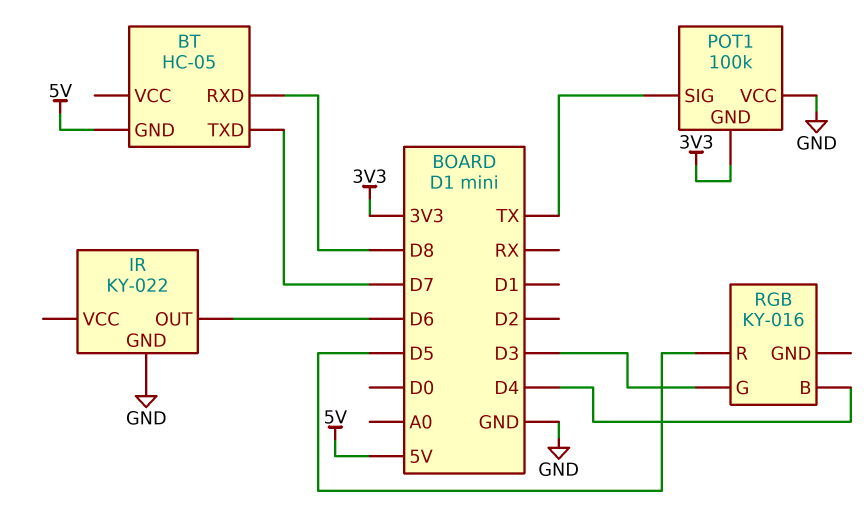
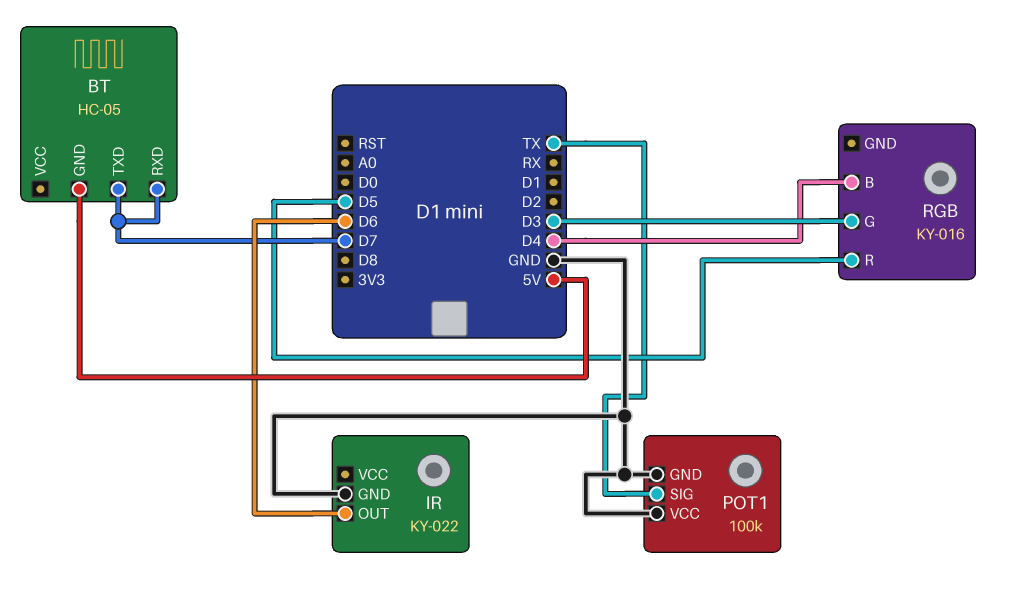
BT pin RXD: D8 -> D7
POT1 pin GND: 3V3 -> GND

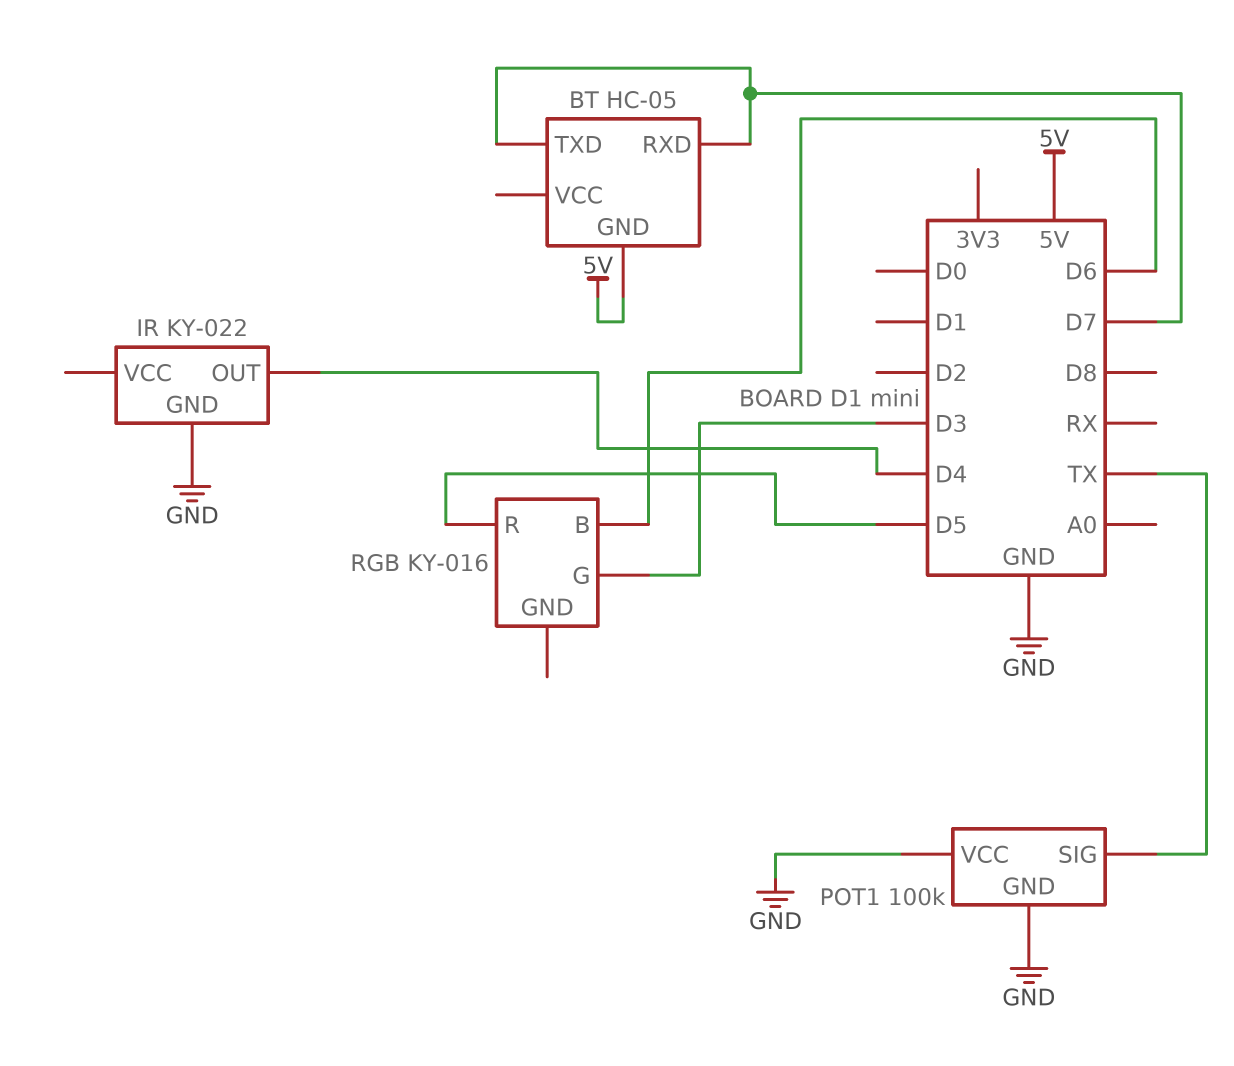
IR pin OUT: D6 -> D4
RGB pin B: D4 -> D6

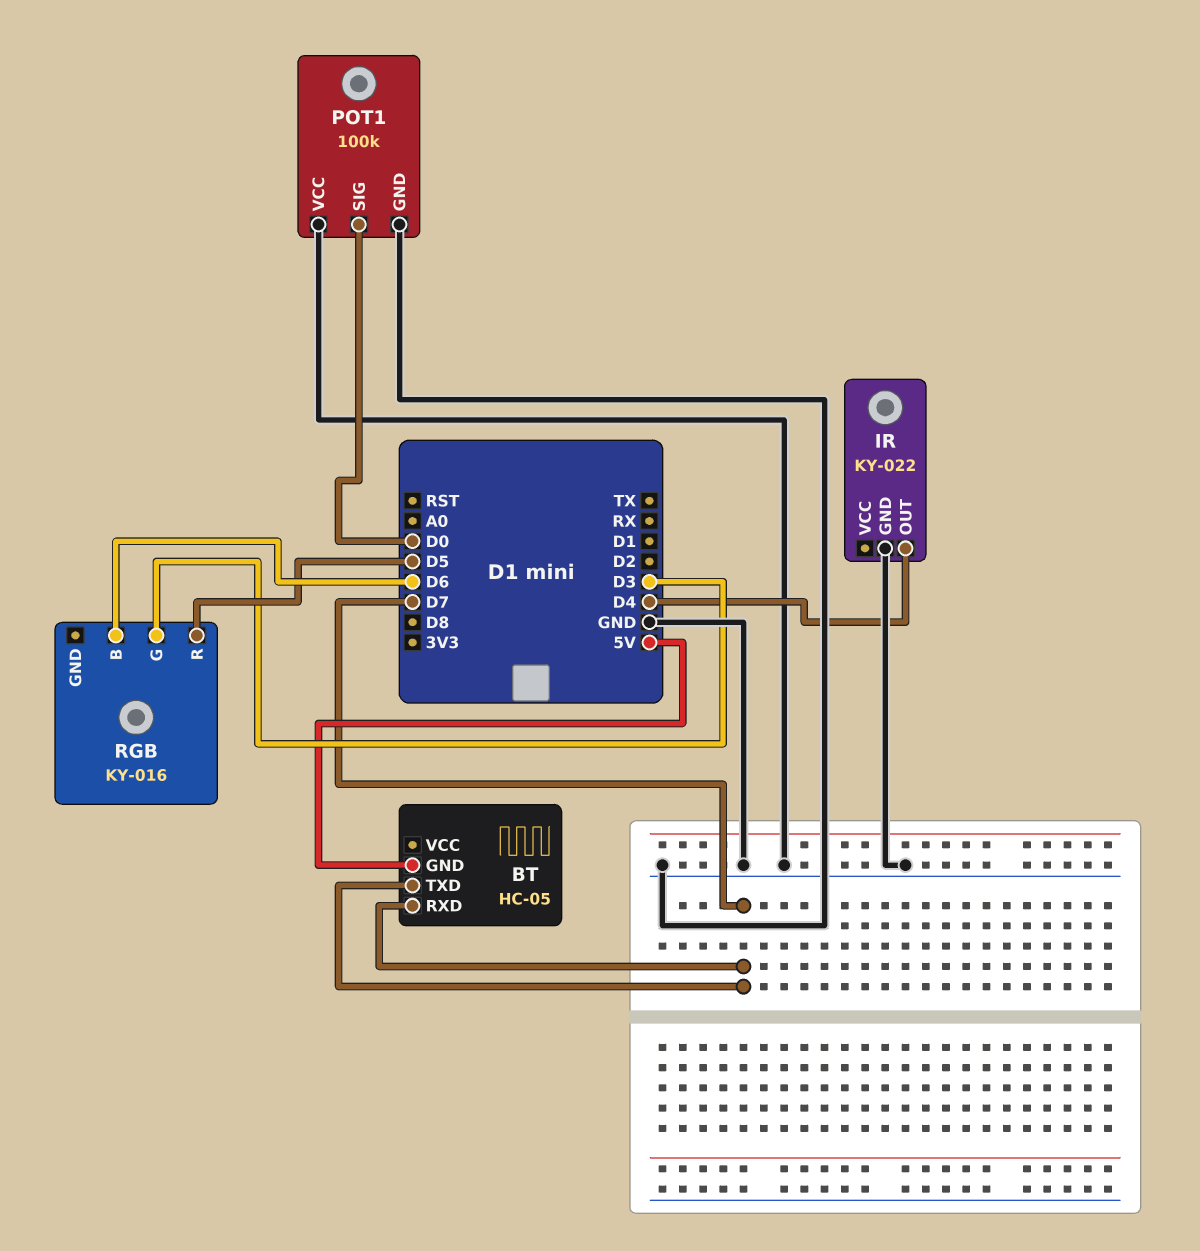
POT1 pin SIG: TX -> D0

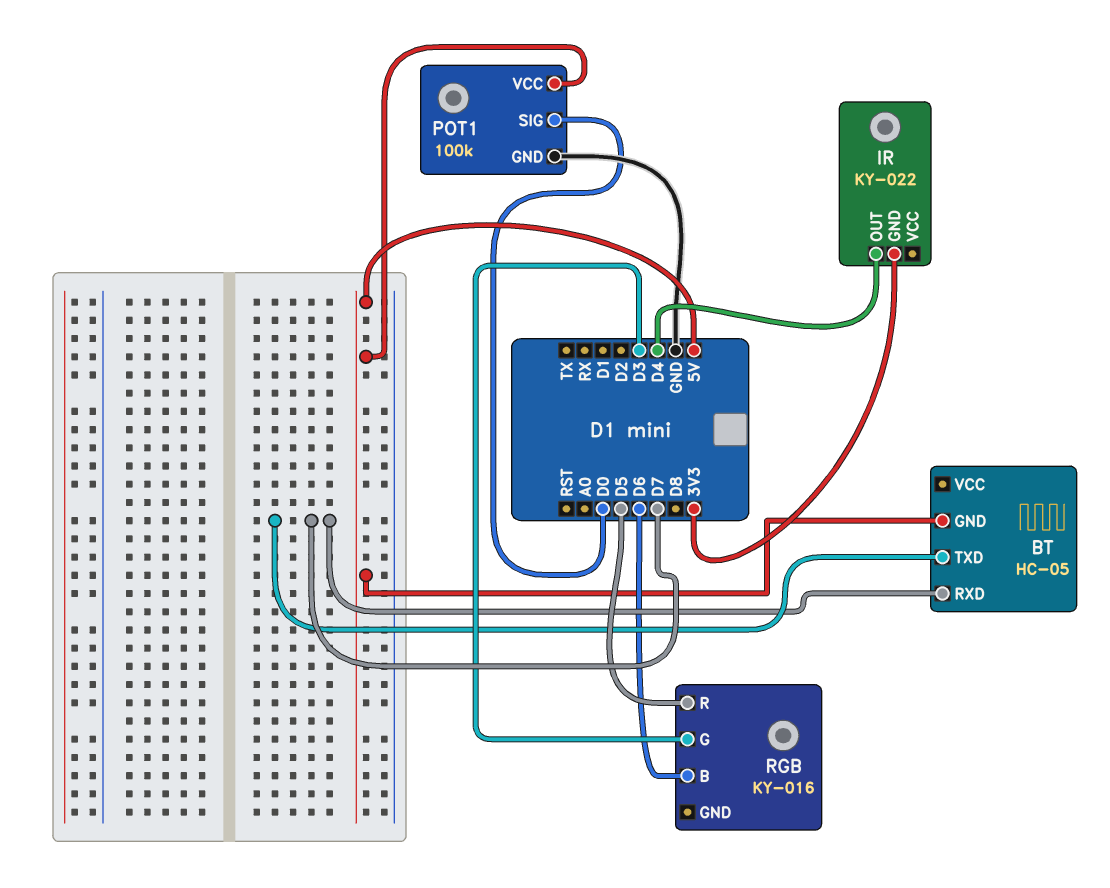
IR pin GND: GND -> 3V3
POT1 pin VCC: GND -> 5V

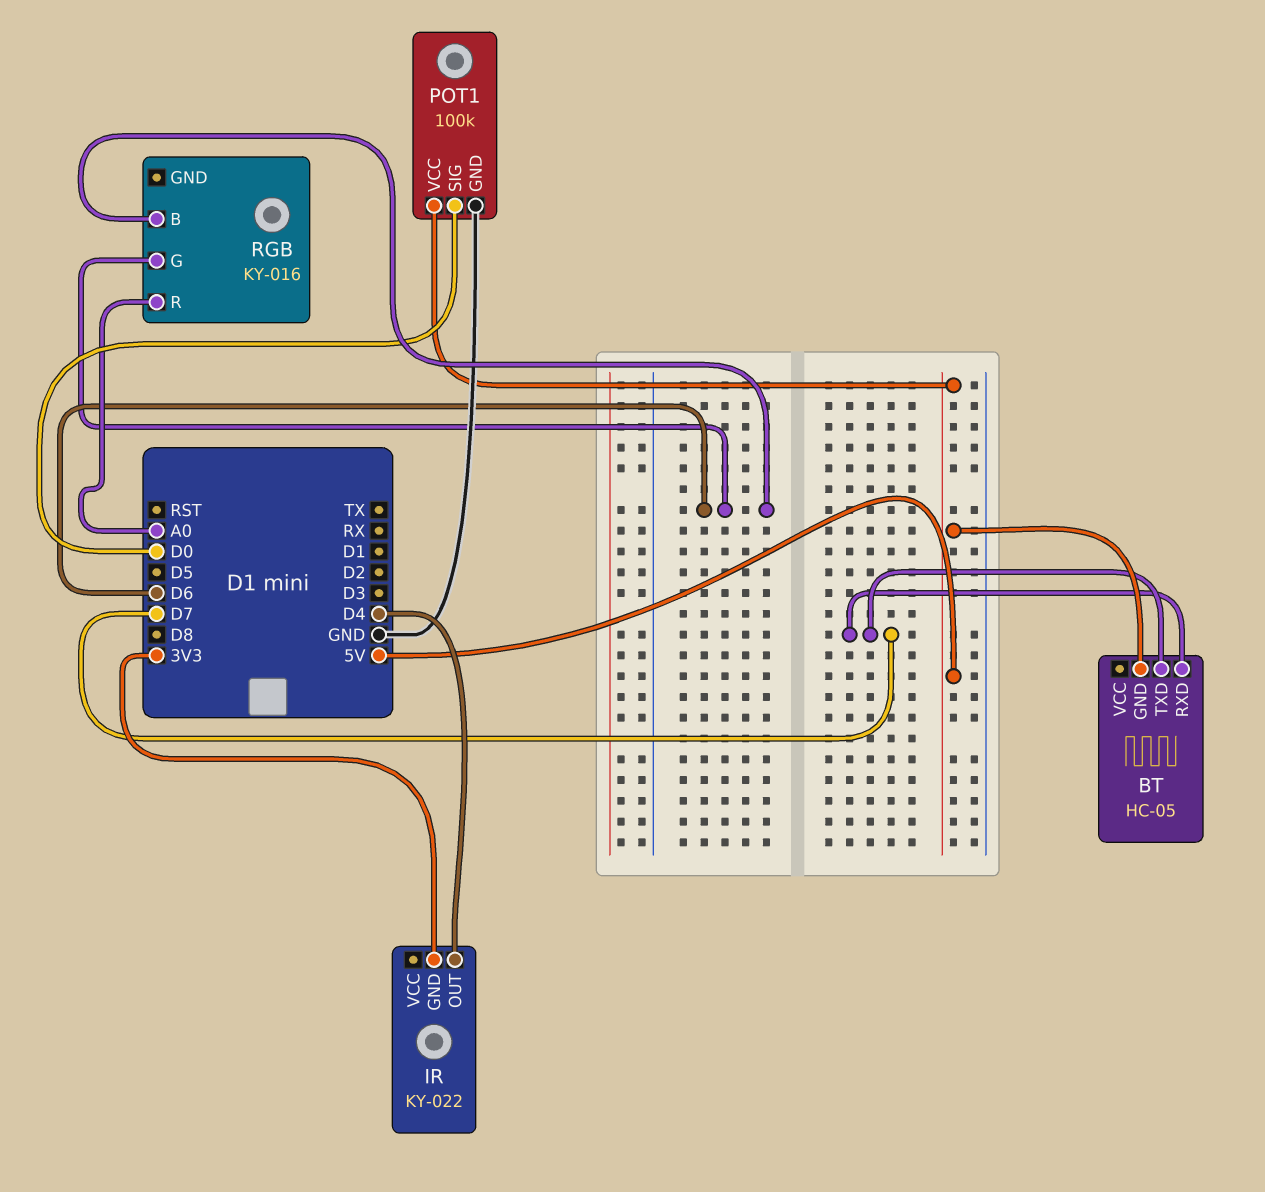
RGB pin G: D3 -> D6
RGB pin R: D5 -> A0

